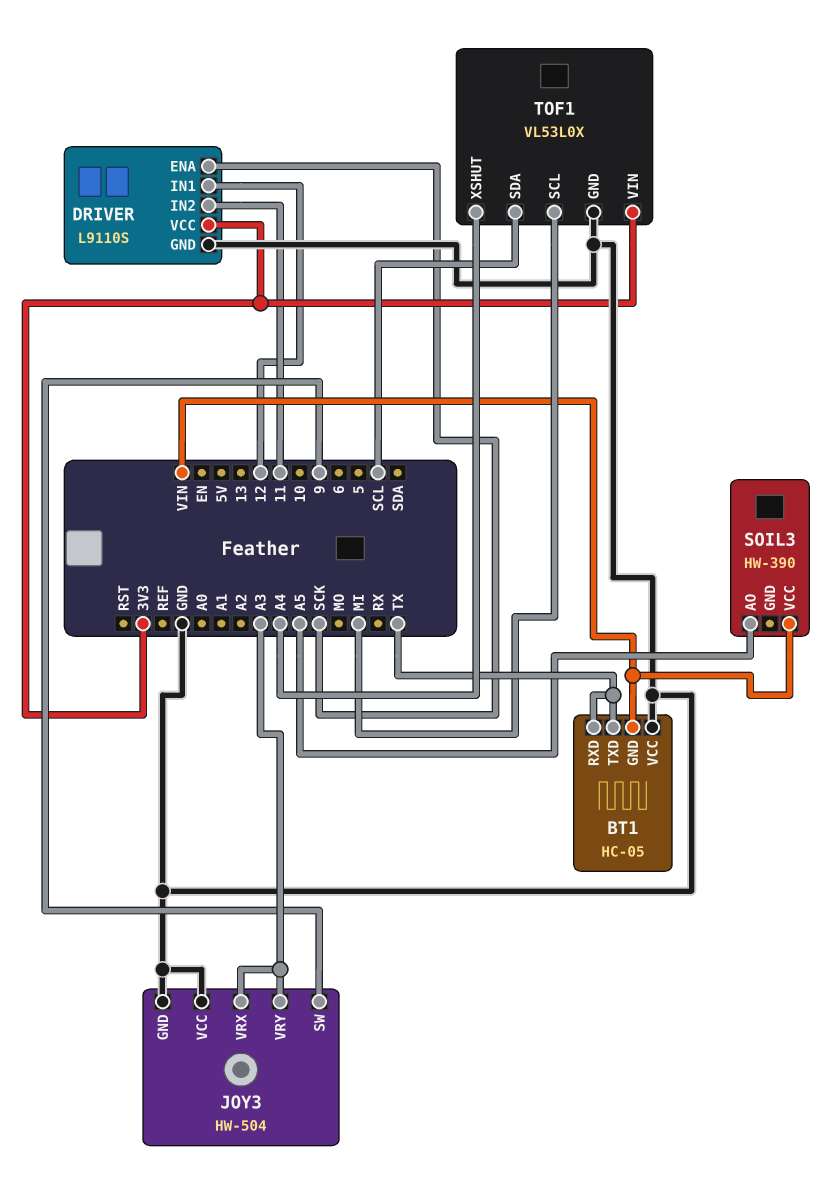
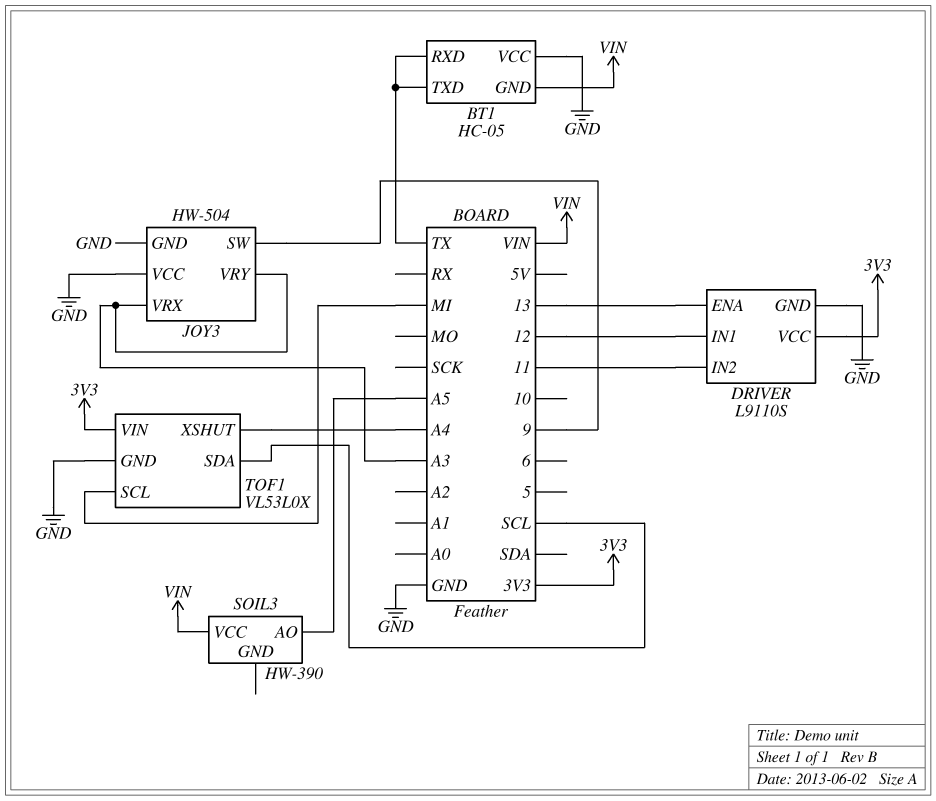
DRIVER pin ENA: SCK -> 13

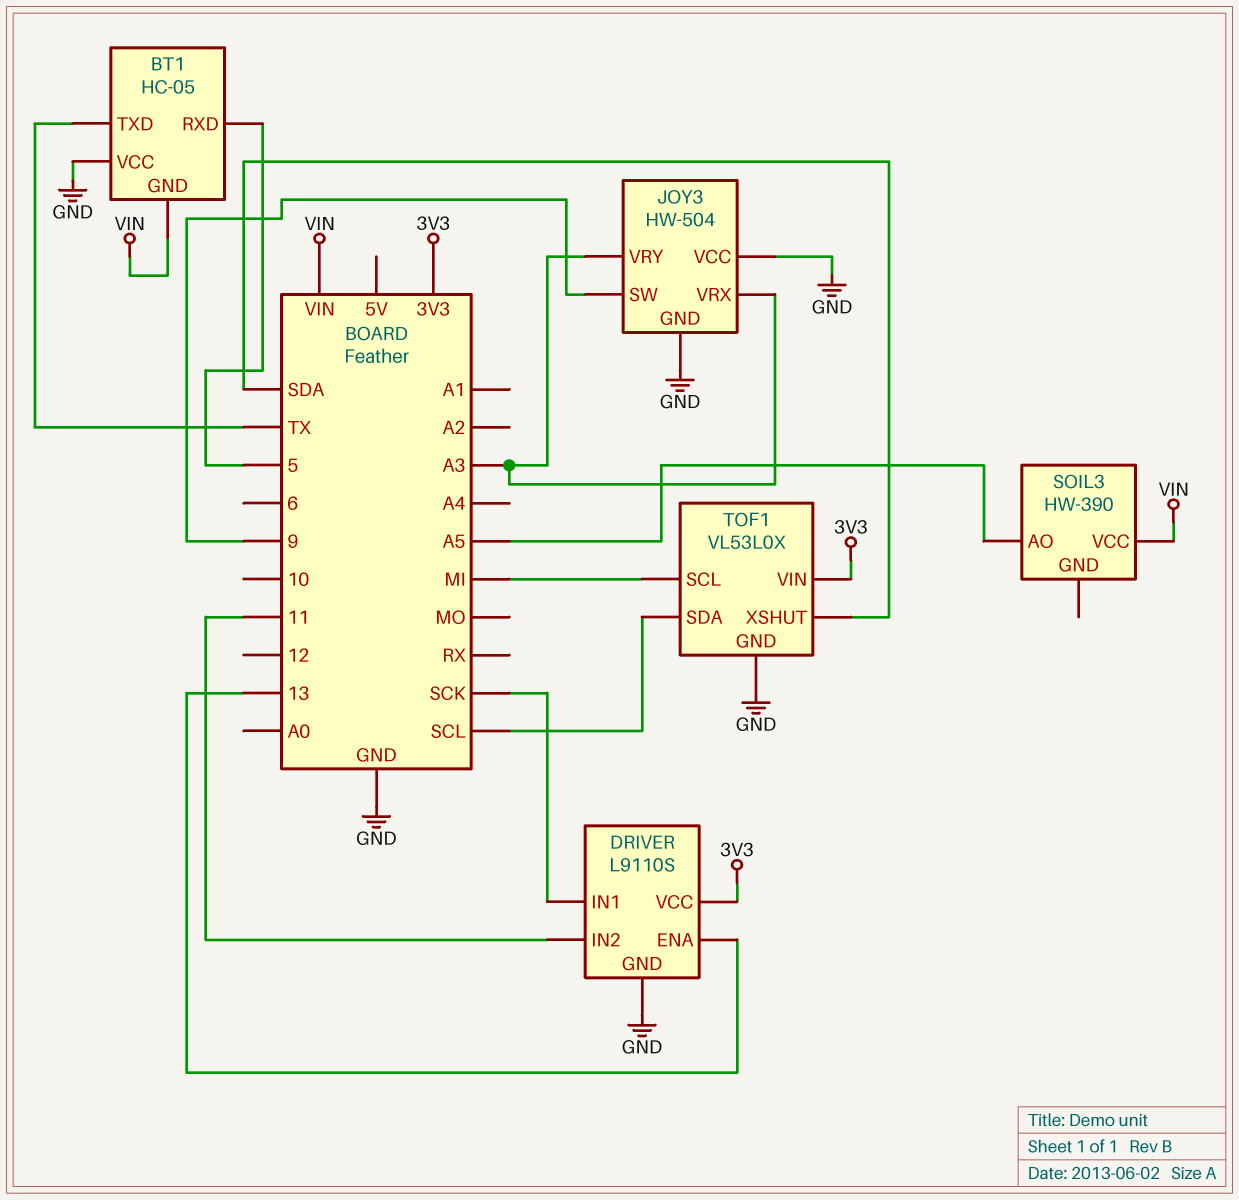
BT1 pin RXD: TX -> 5
DRIVER pin IN1: 12 -> SCK
TOF1 pin XSHUT: A4 -> SDA

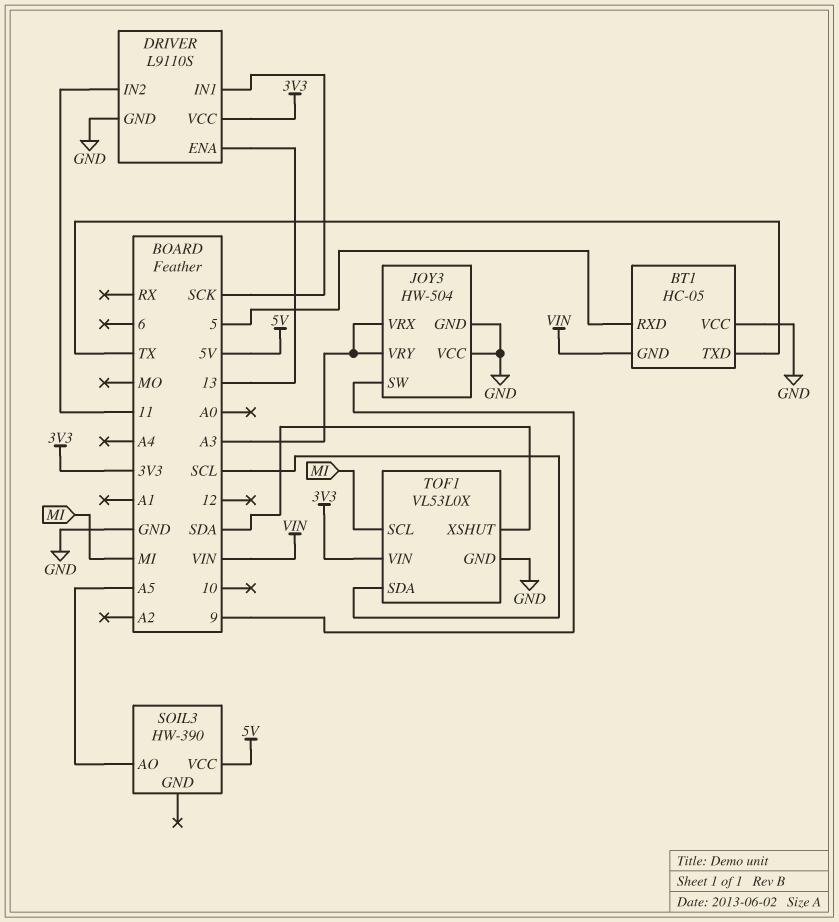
SOIL3 pin VCC: VIN -> 5V

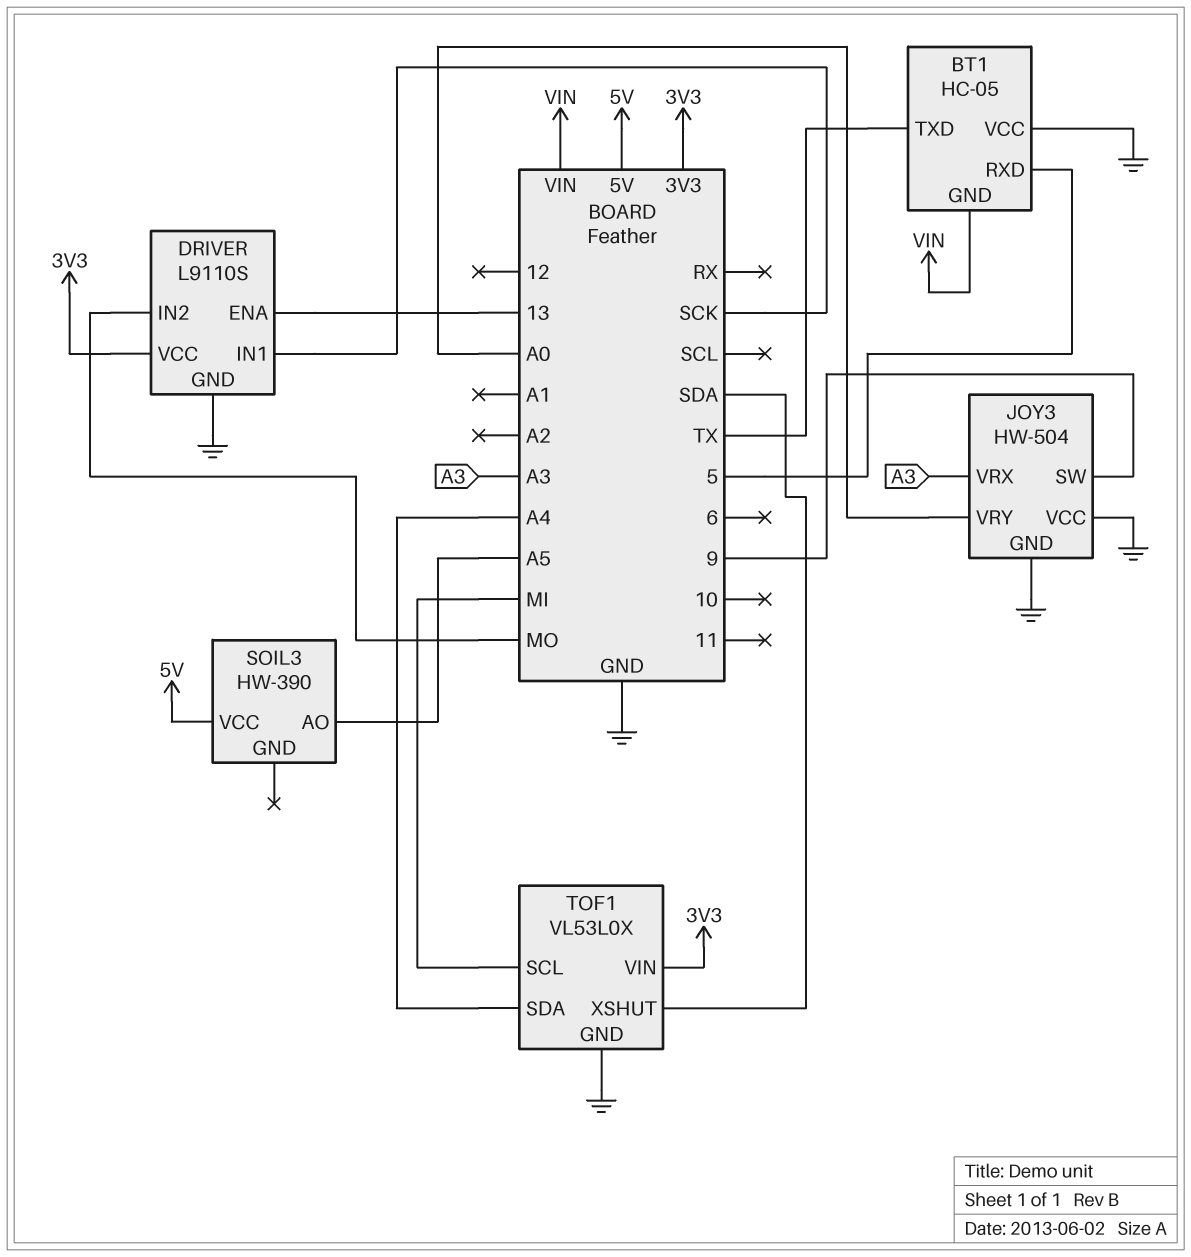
DRIVER pin IN2: 11 -> MO
JOY3 pin VRY: A3 -> A0
TOF1 pin SDA: SCL -> A4

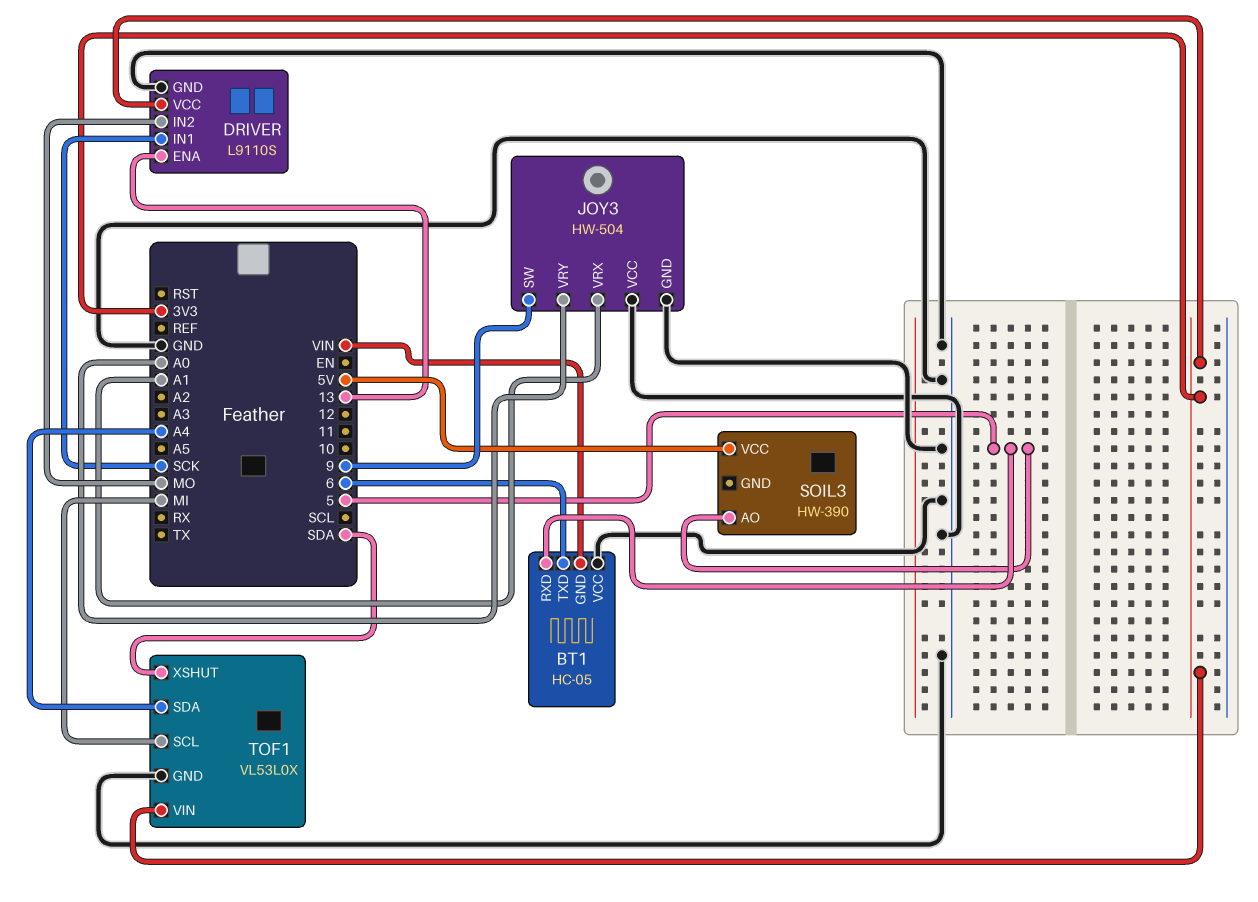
BT1 pin TXD: TX -> 6
JOY3 pin VRX: A3 -> A1
SOIL3 pin AO: A5 -> 5

